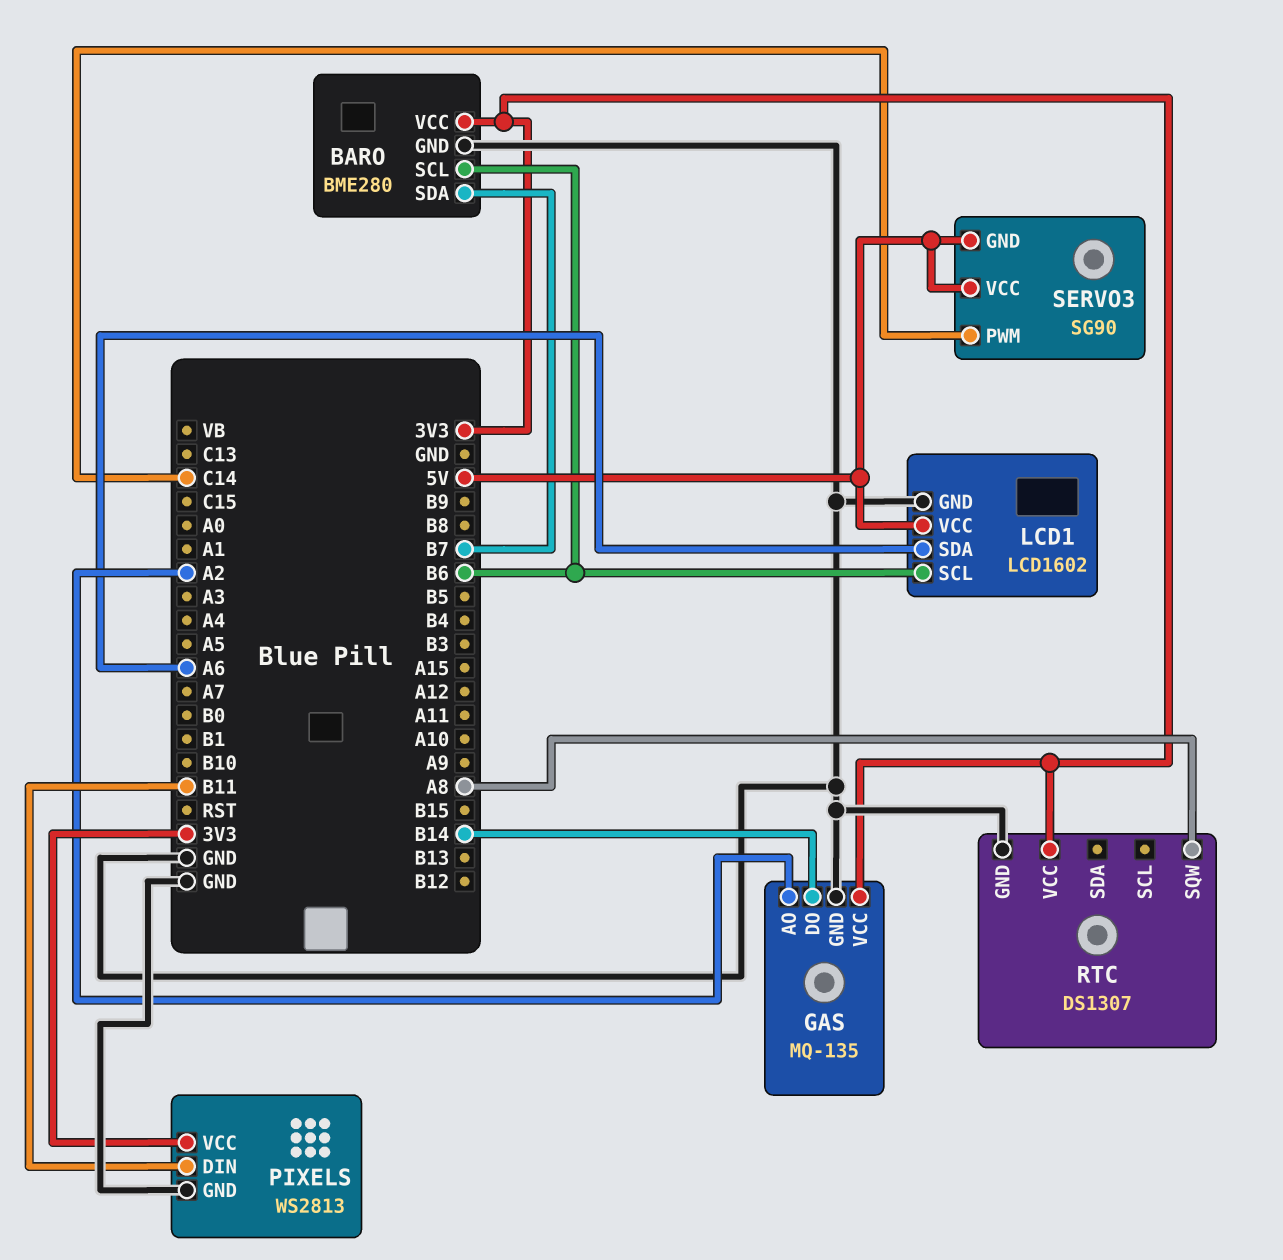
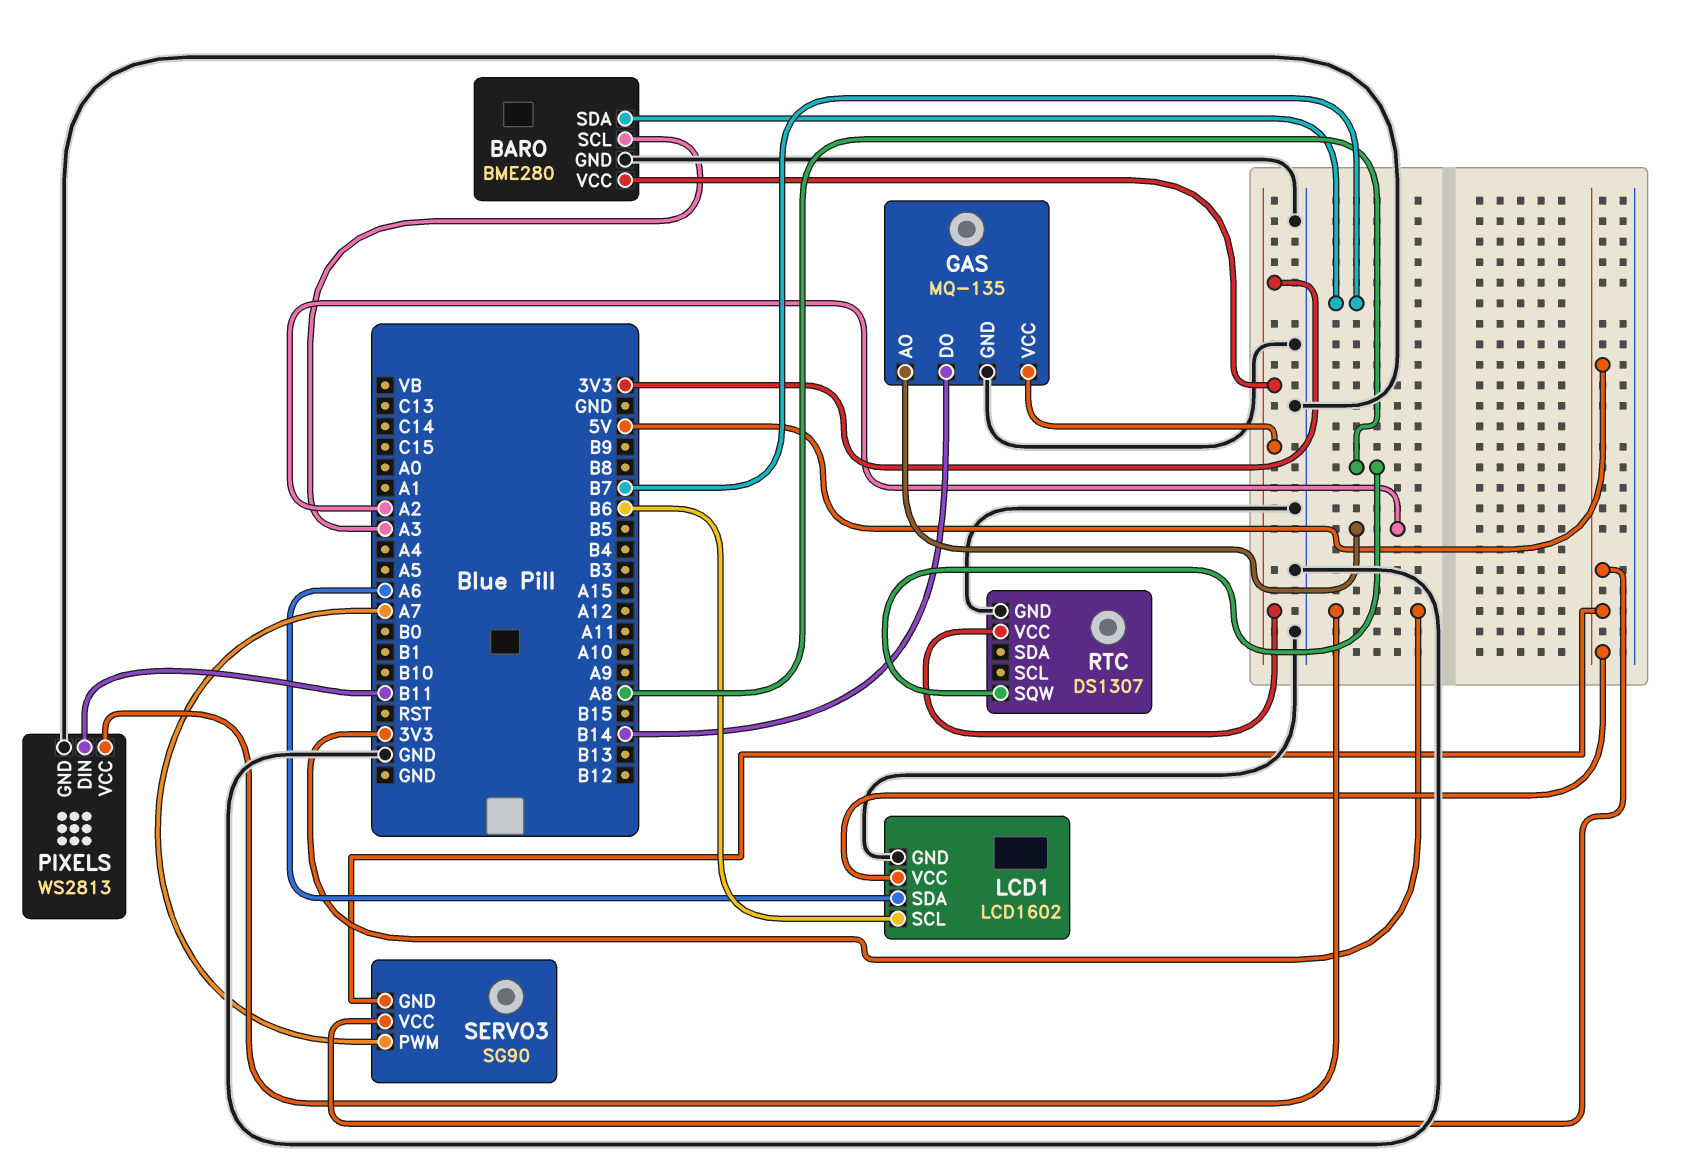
BARO pin SCL: B6 -> A3
SERVO3 pin PWM: C14 -> A7

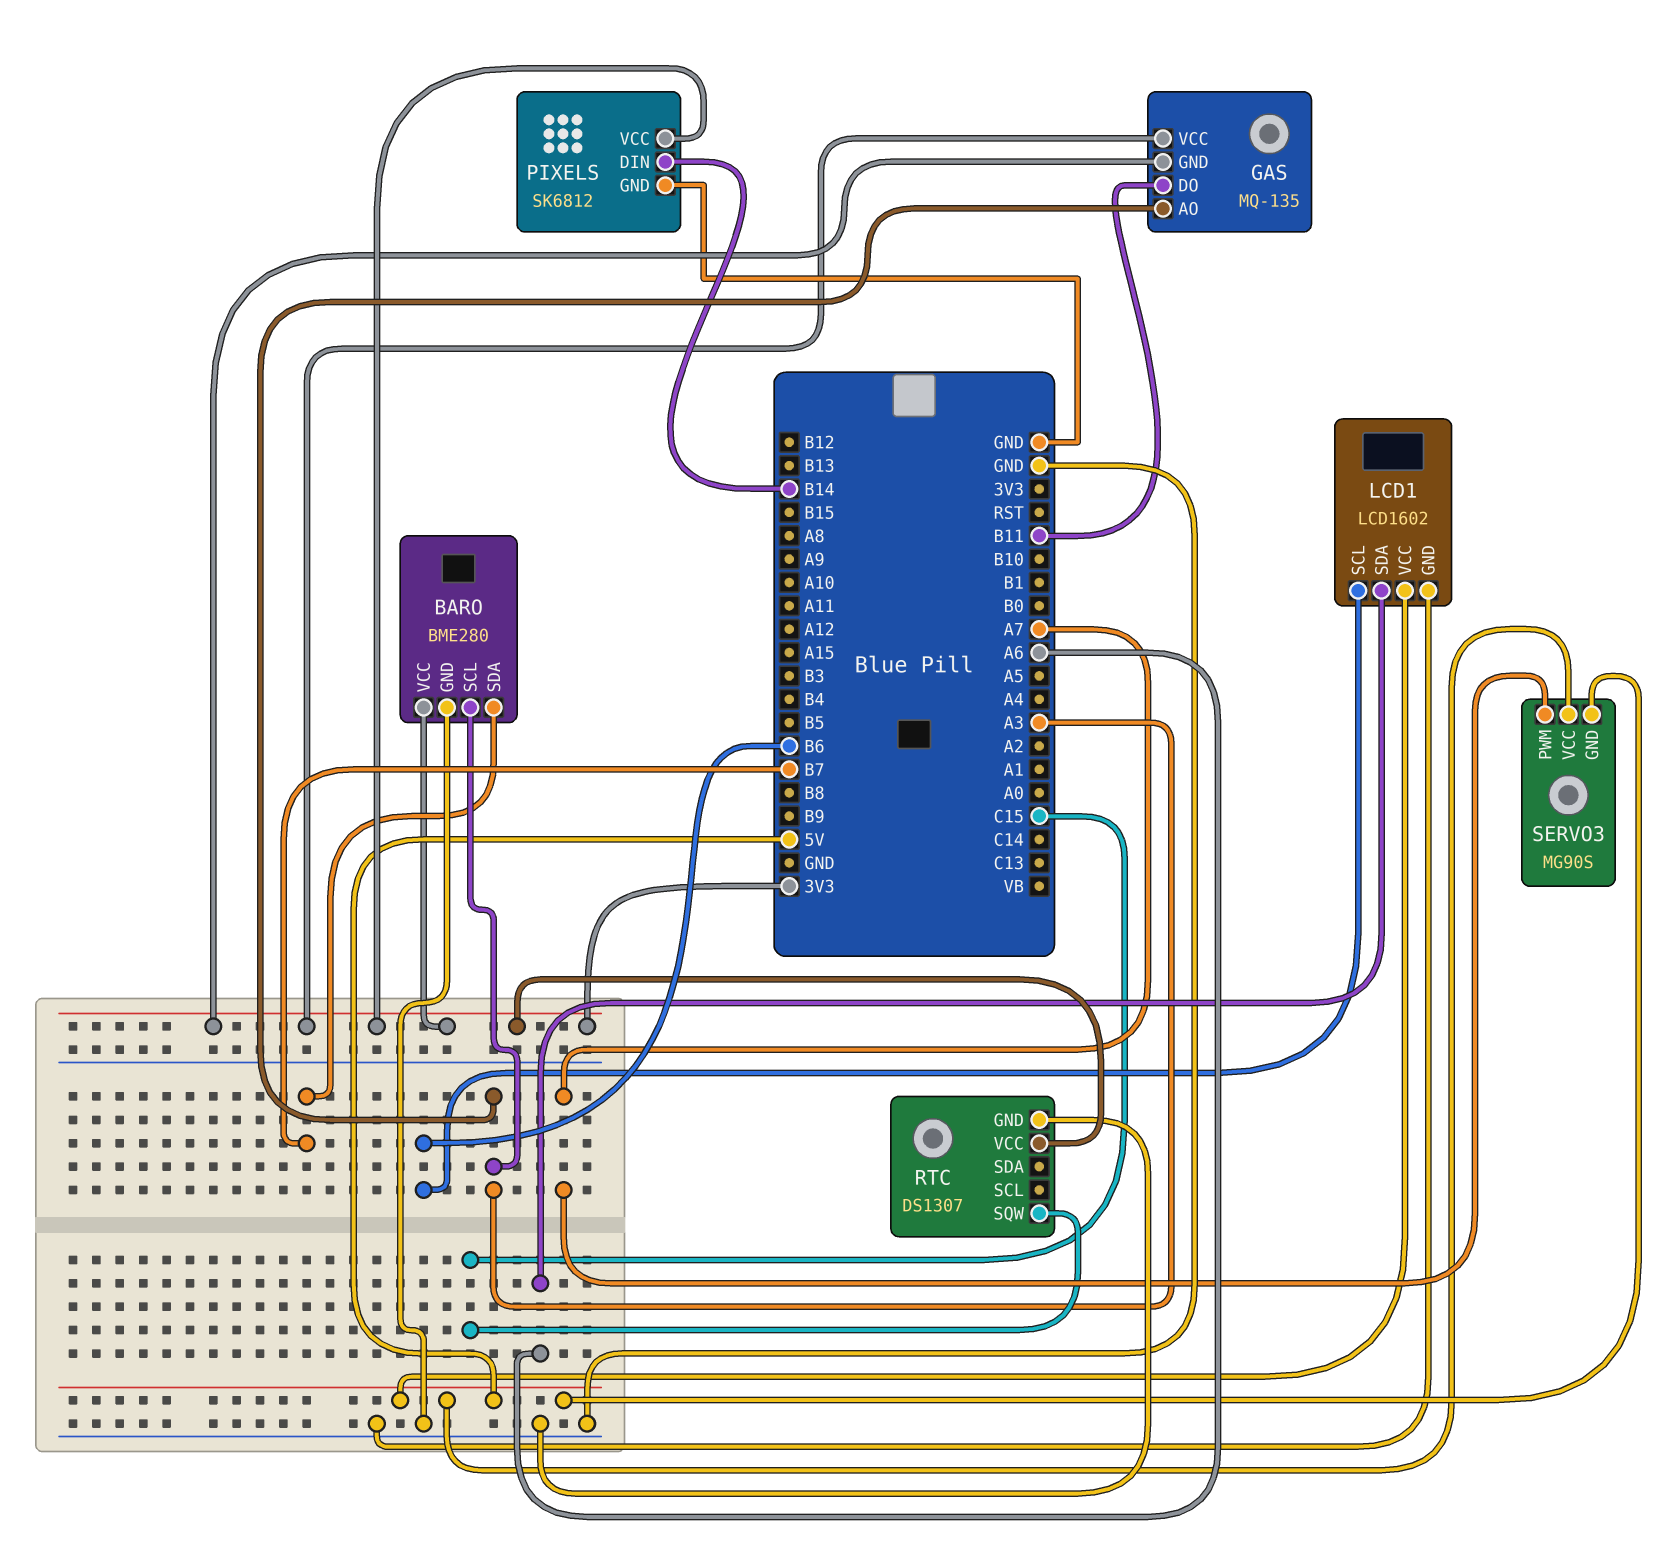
GAS pin AO: A2 -> A3
GAS pin DO: B14 -> B11
GAS pin GND: GND -> 3V3
PIXELS: WS2813 -> SK6812
PIXELS pin DIN: B11 -> B14
RTC pin SQW: A8 -> C15
SERVO3: SG90 -> MG90S

